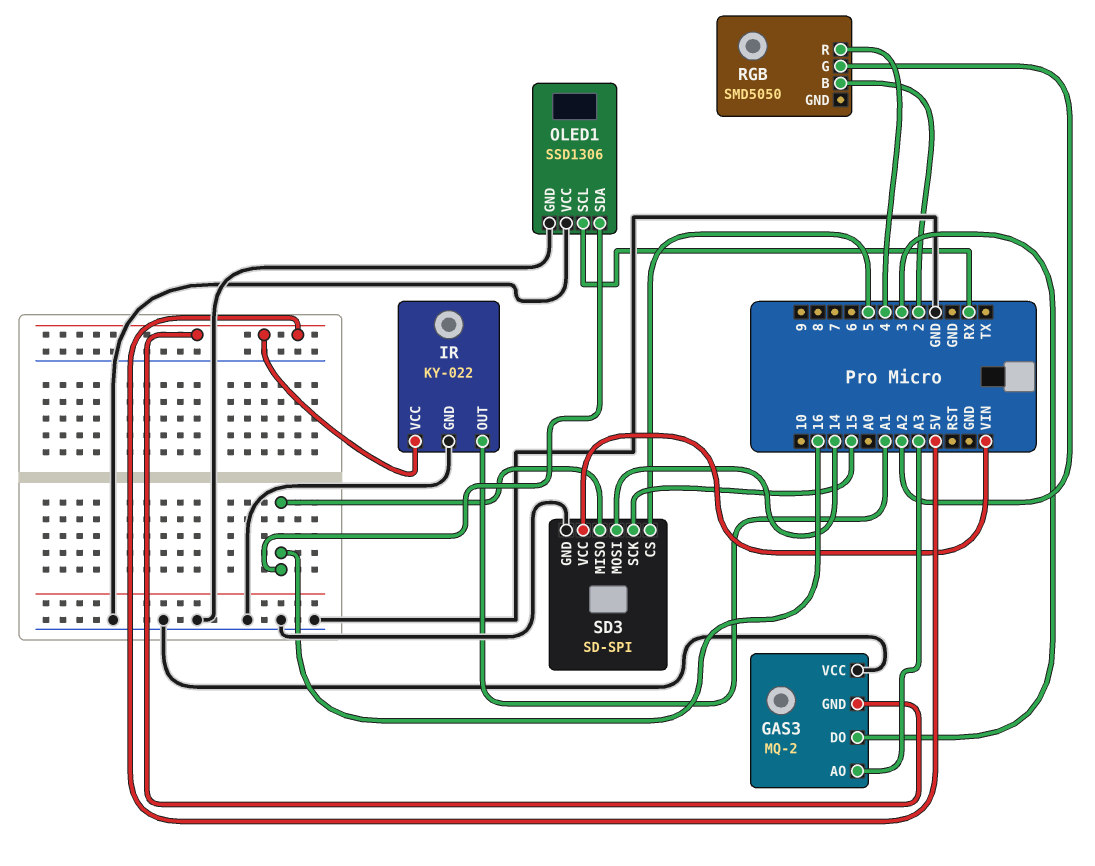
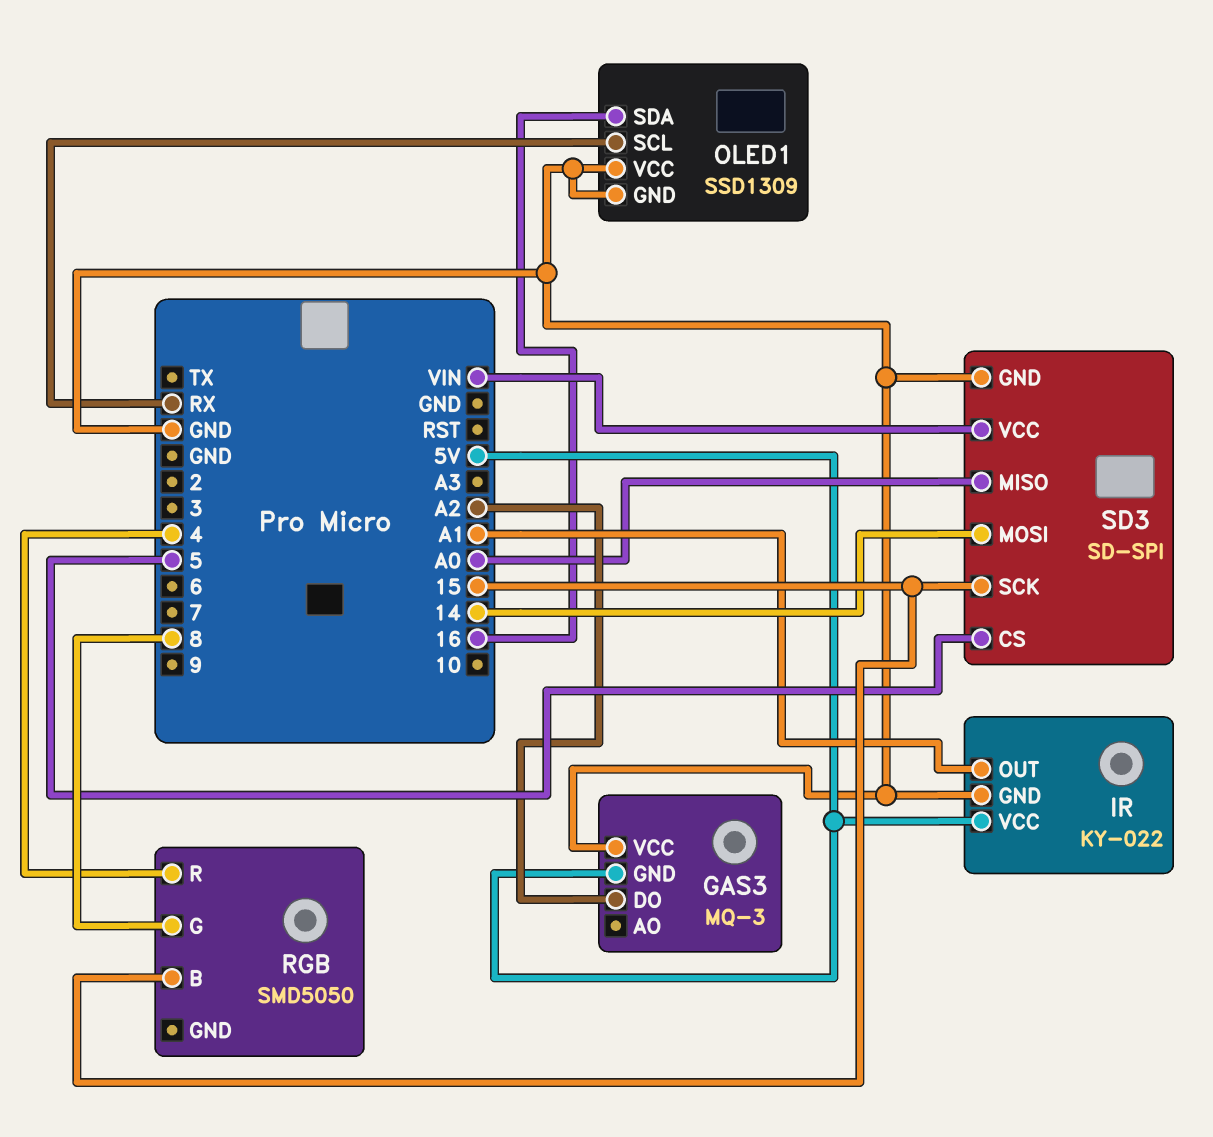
GAS3: MQ-2 -> MQ-3
GAS3 pin AO: A3 -> none
GAS3 pin DO: 3 -> A2
OLED1: SSD1306 -> SSD1309
RGB pin B: 2 -> 15
RGB pin G: A2 -> 8
SD3 pin MISO: 16 -> A0

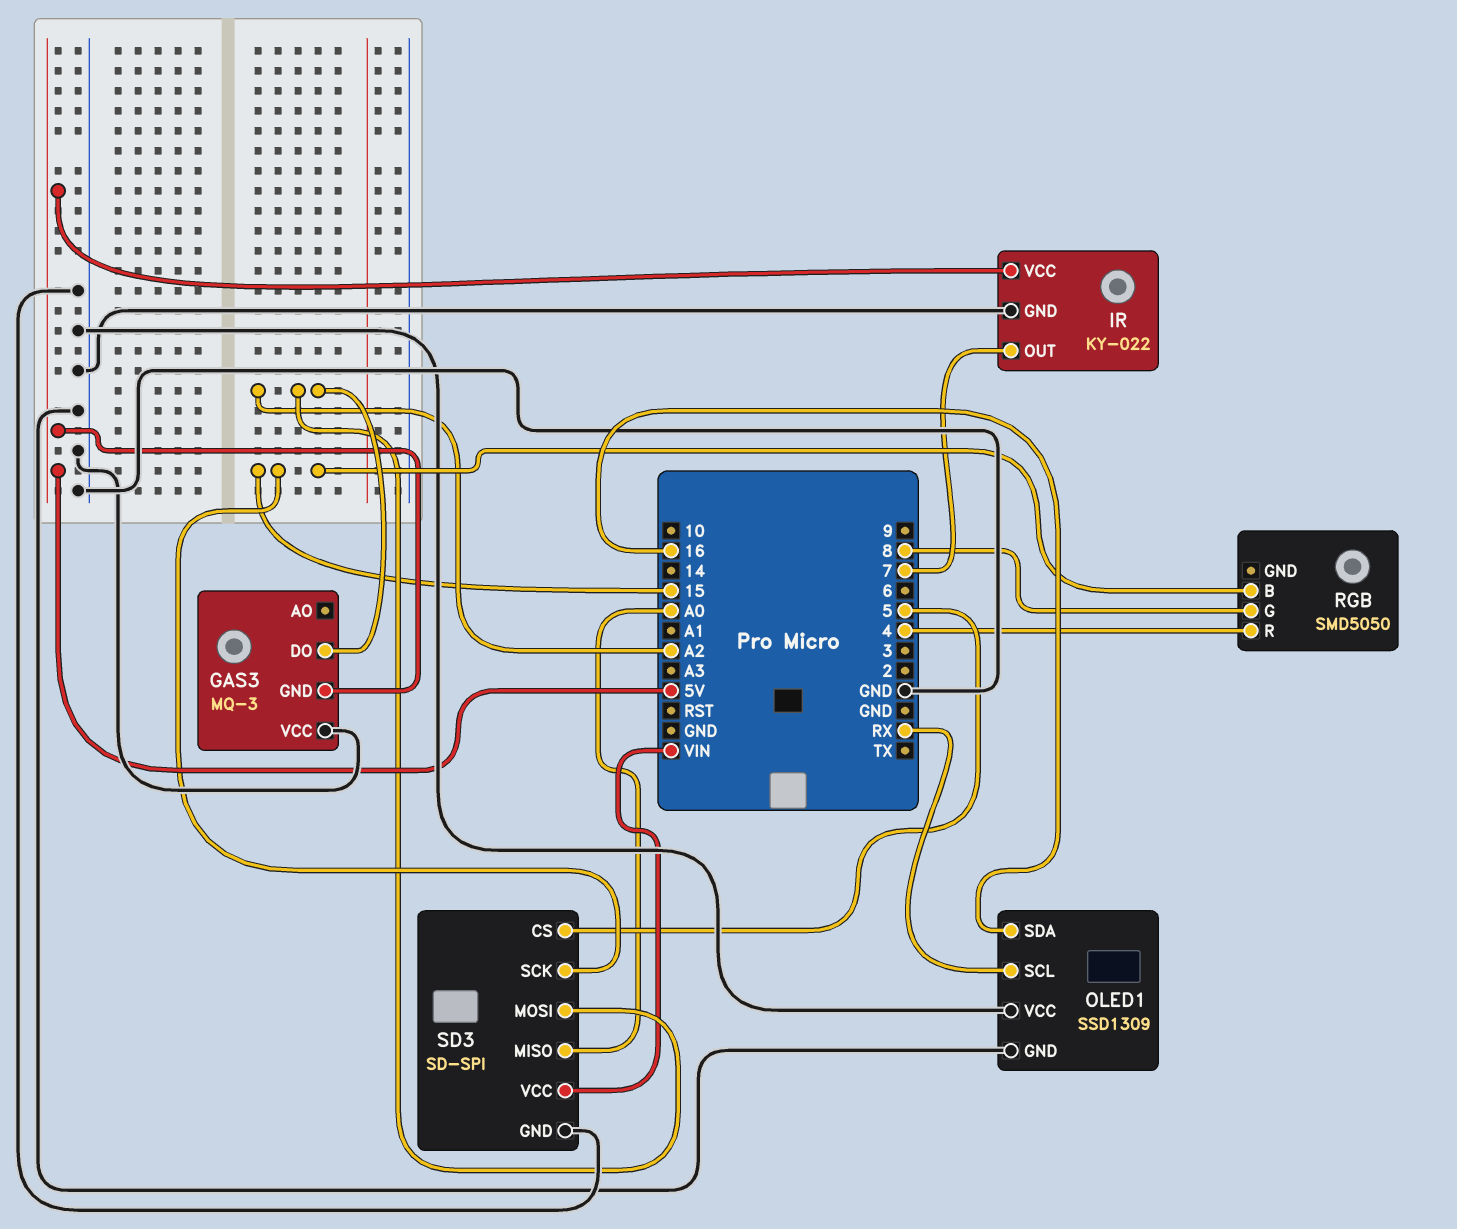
IR pin OUT: A1 -> 7
SD3 pin MOSI: 14 -> A2

